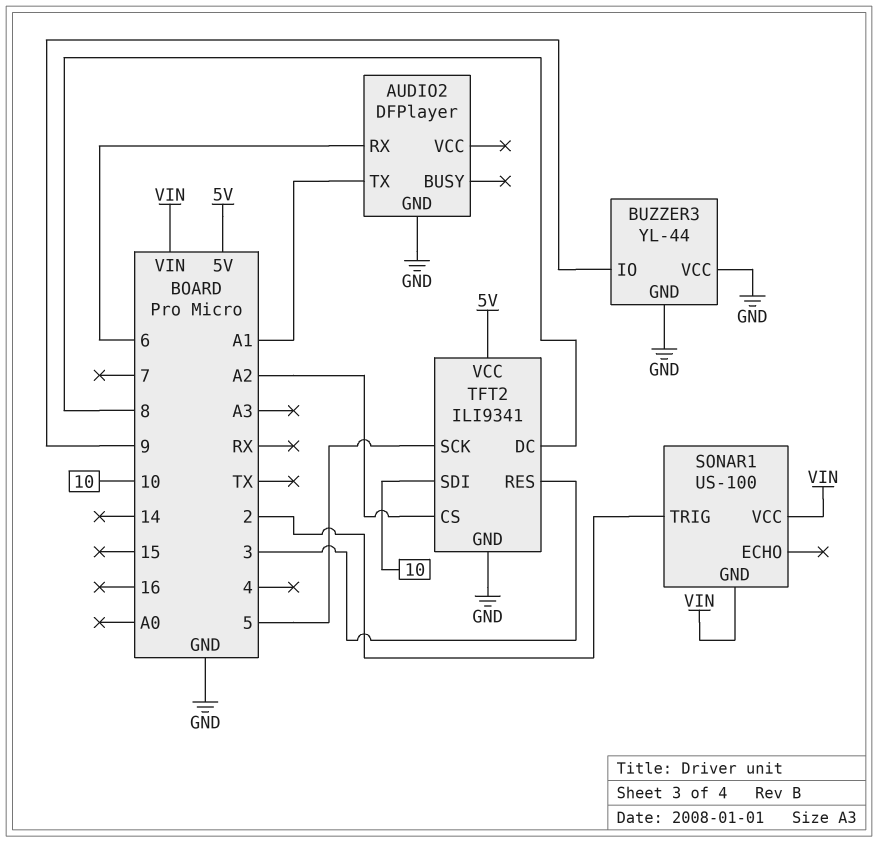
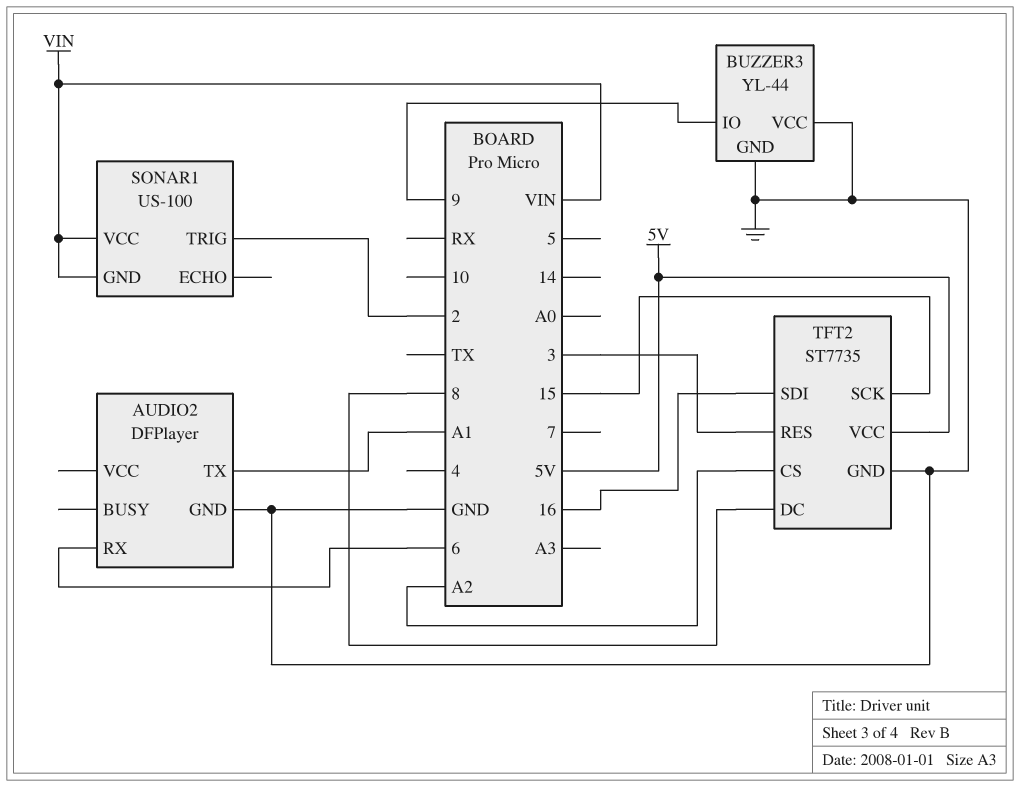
TFT2: ILI9341 -> ST7735
TFT2 pin SCK: 5 -> 15
TFT2 pin SDI: 10 -> 16

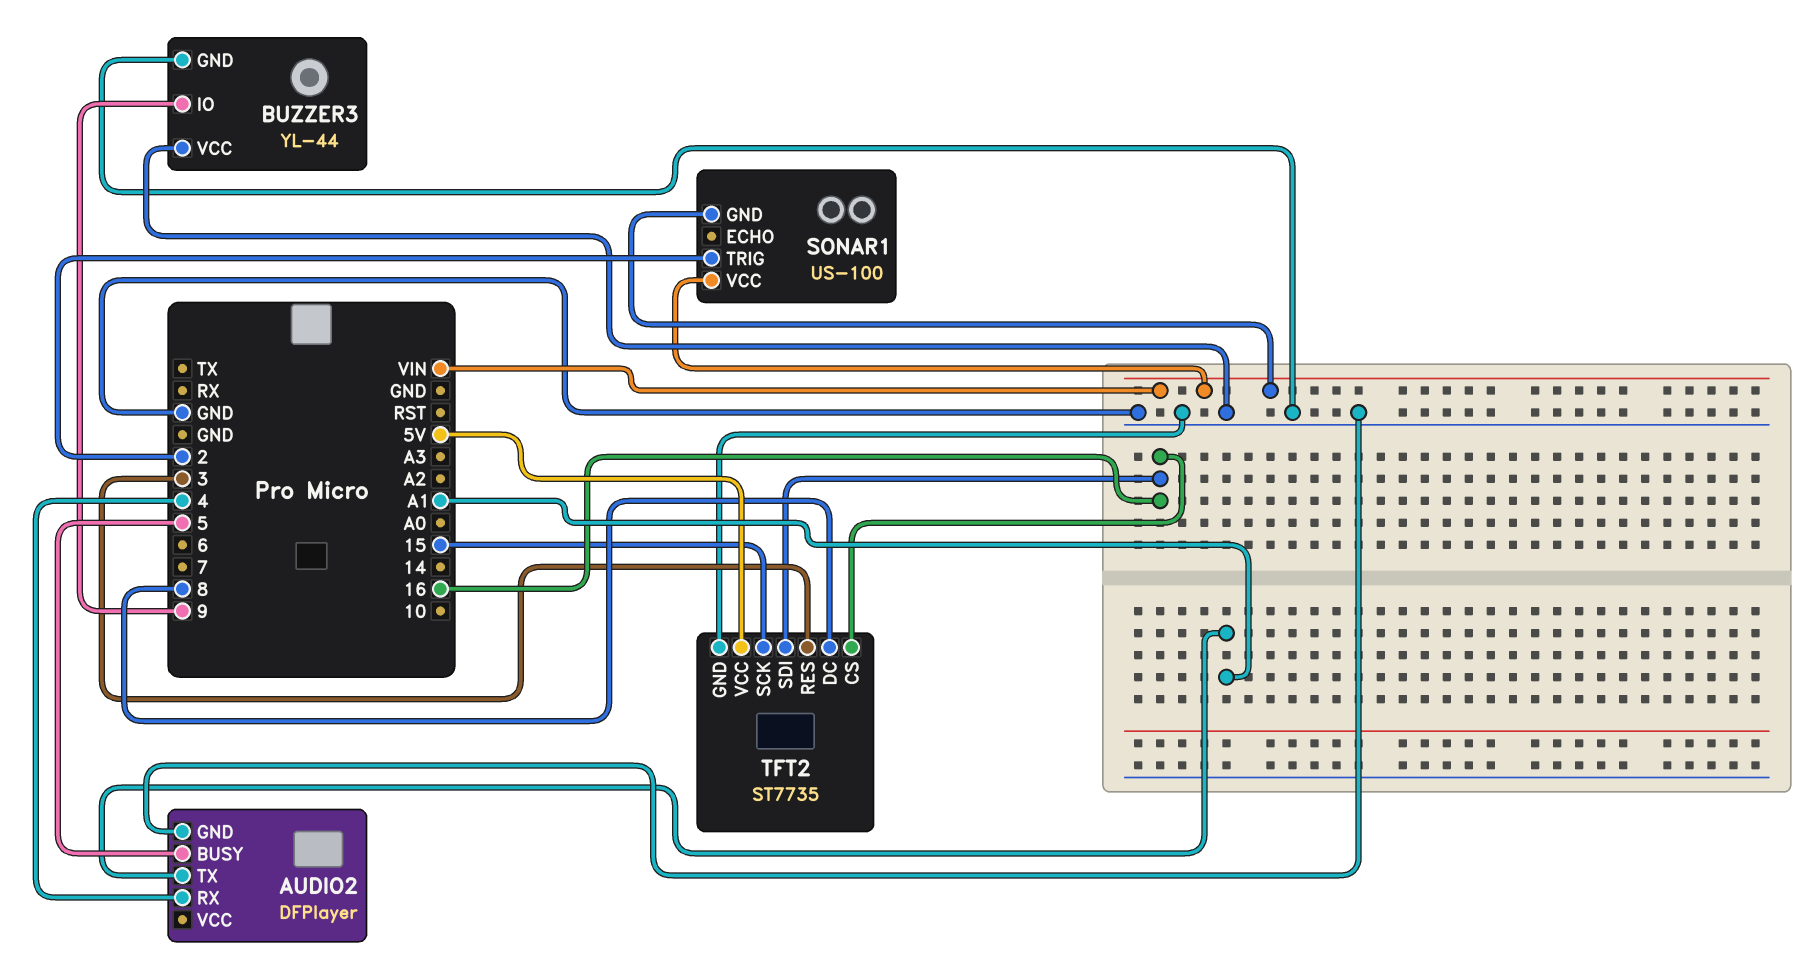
AUDIO2 pin BUSY: none -> 5
AUDIO2 pin RX: 6 -> 4
TFT2 pin CS: A2 -> 16

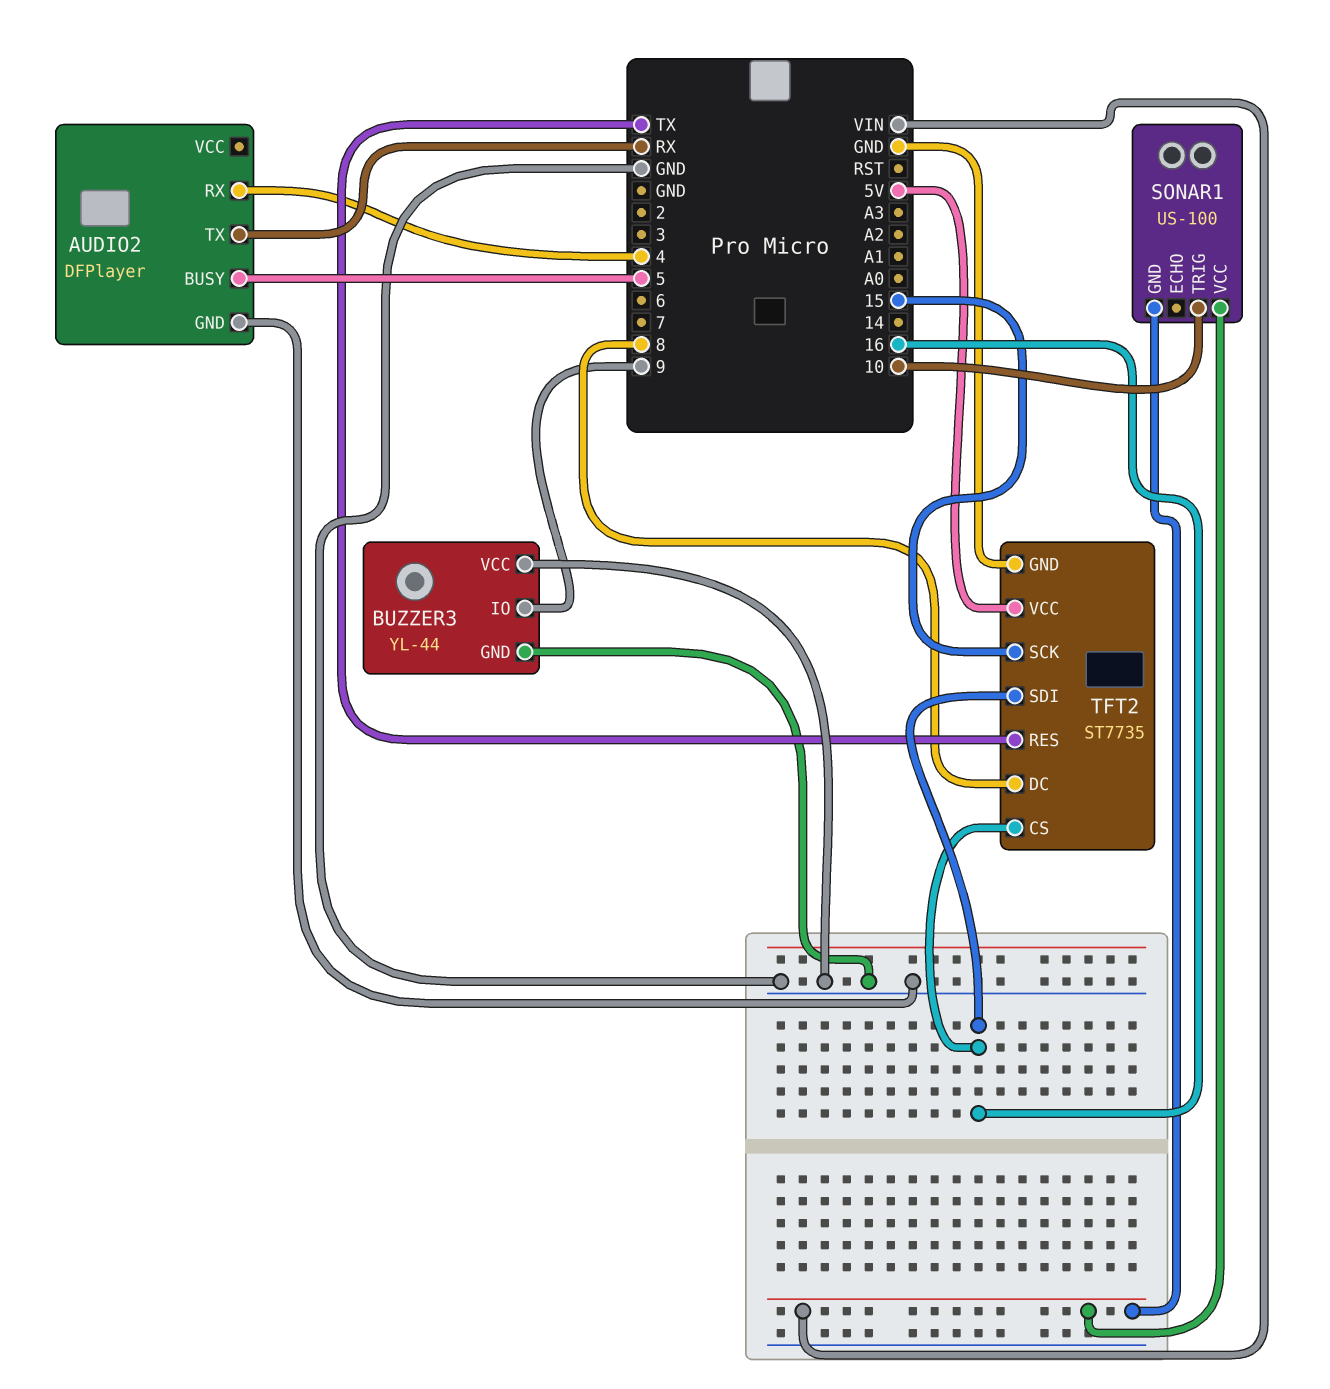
AUDIO2 pin TX: A1 -> RX
SONAR1 pin TRIG: 2 -> 10
TFT2 pin RES: 3 -> TX

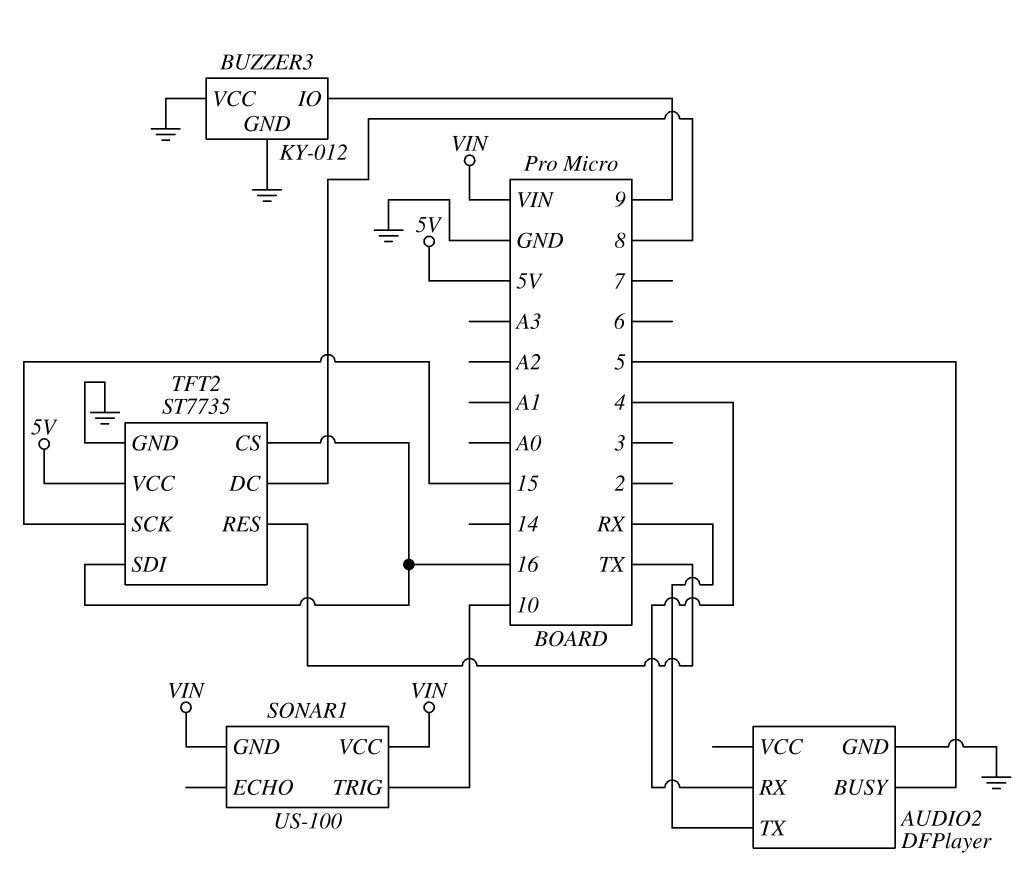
BUZZER3: YL-44 -> KY-012

